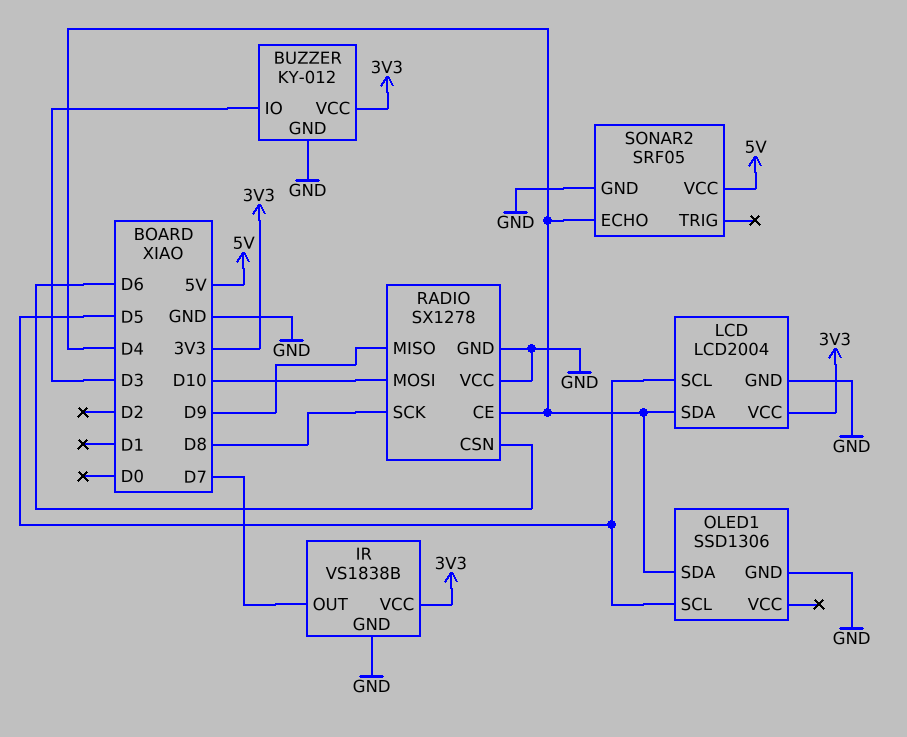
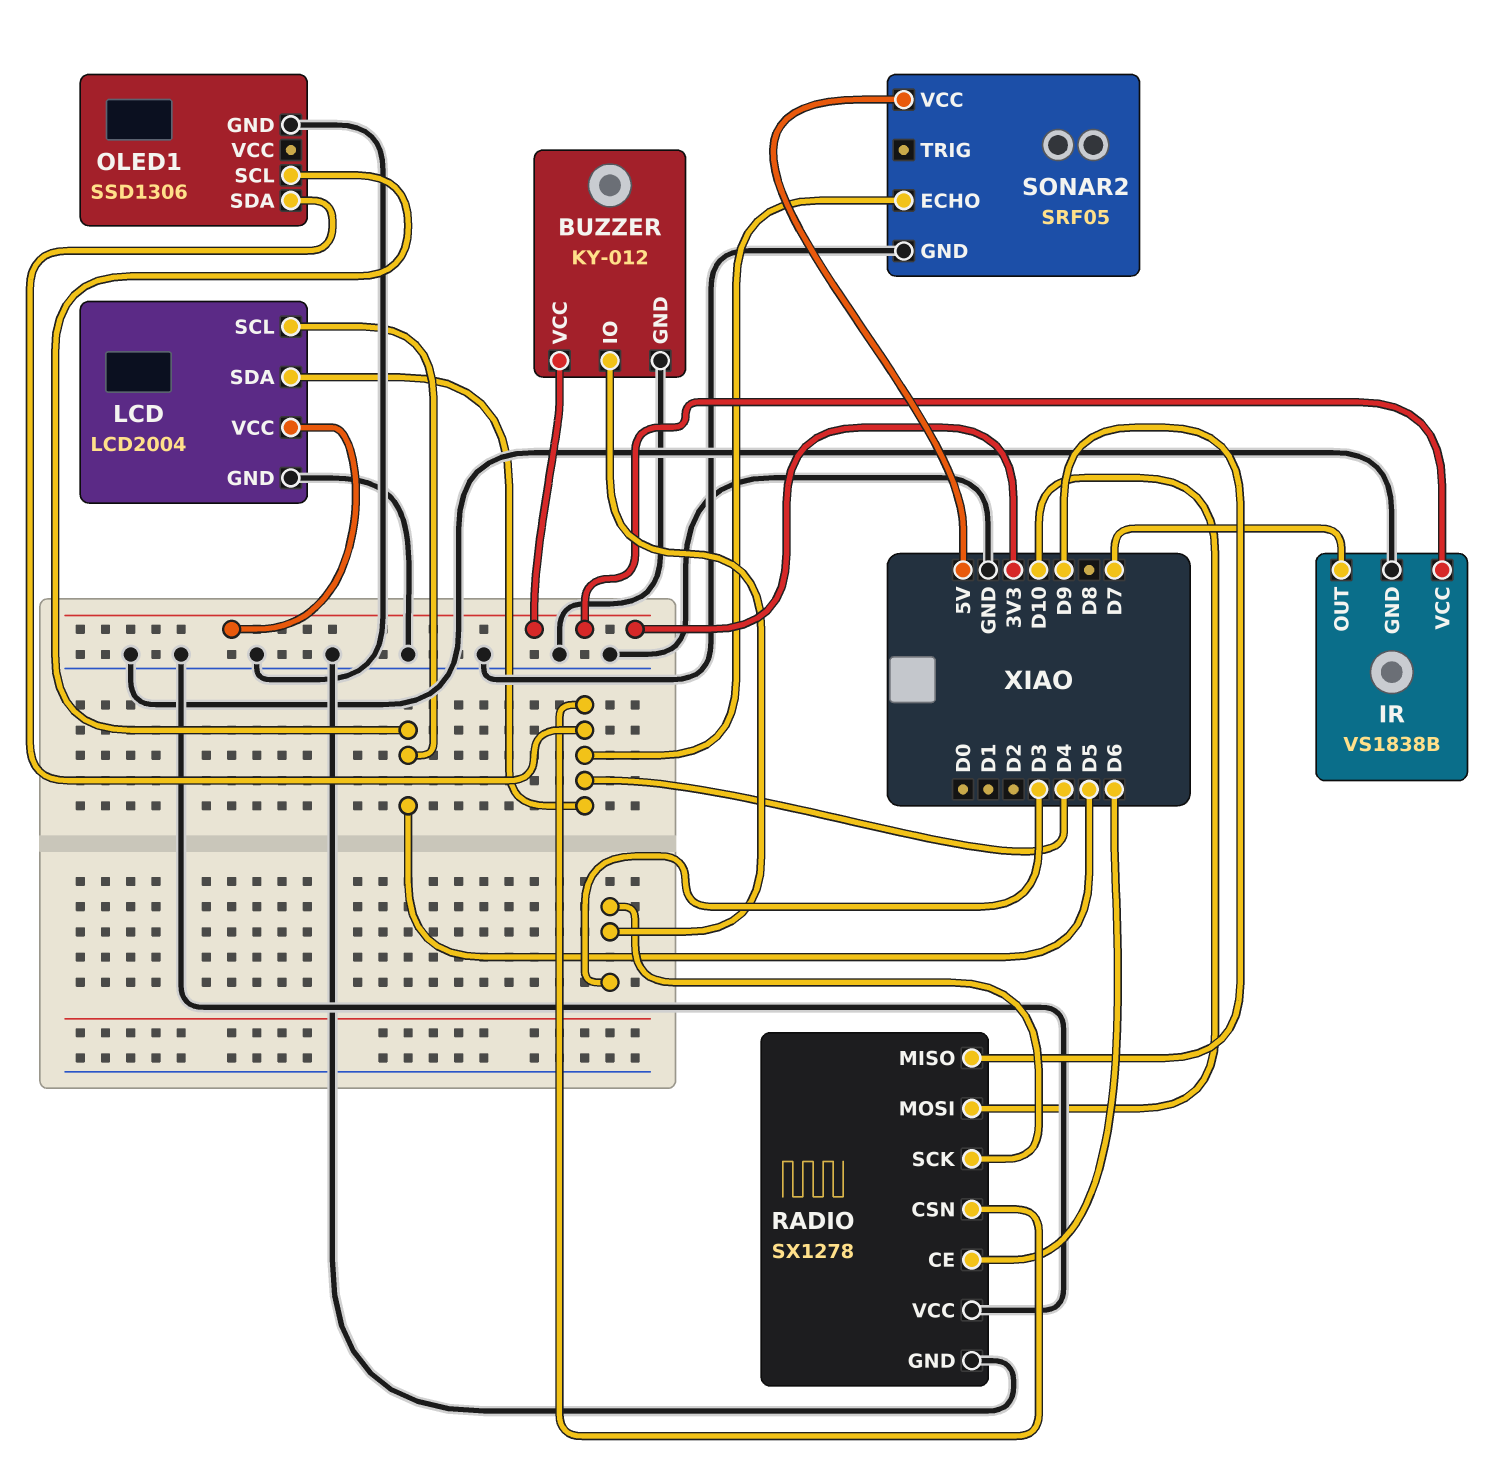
RADIO pin CE: D4 -> D6
RADIO pin CSN: D6 -> D4
RADIO pin SCK: D8 -> D3

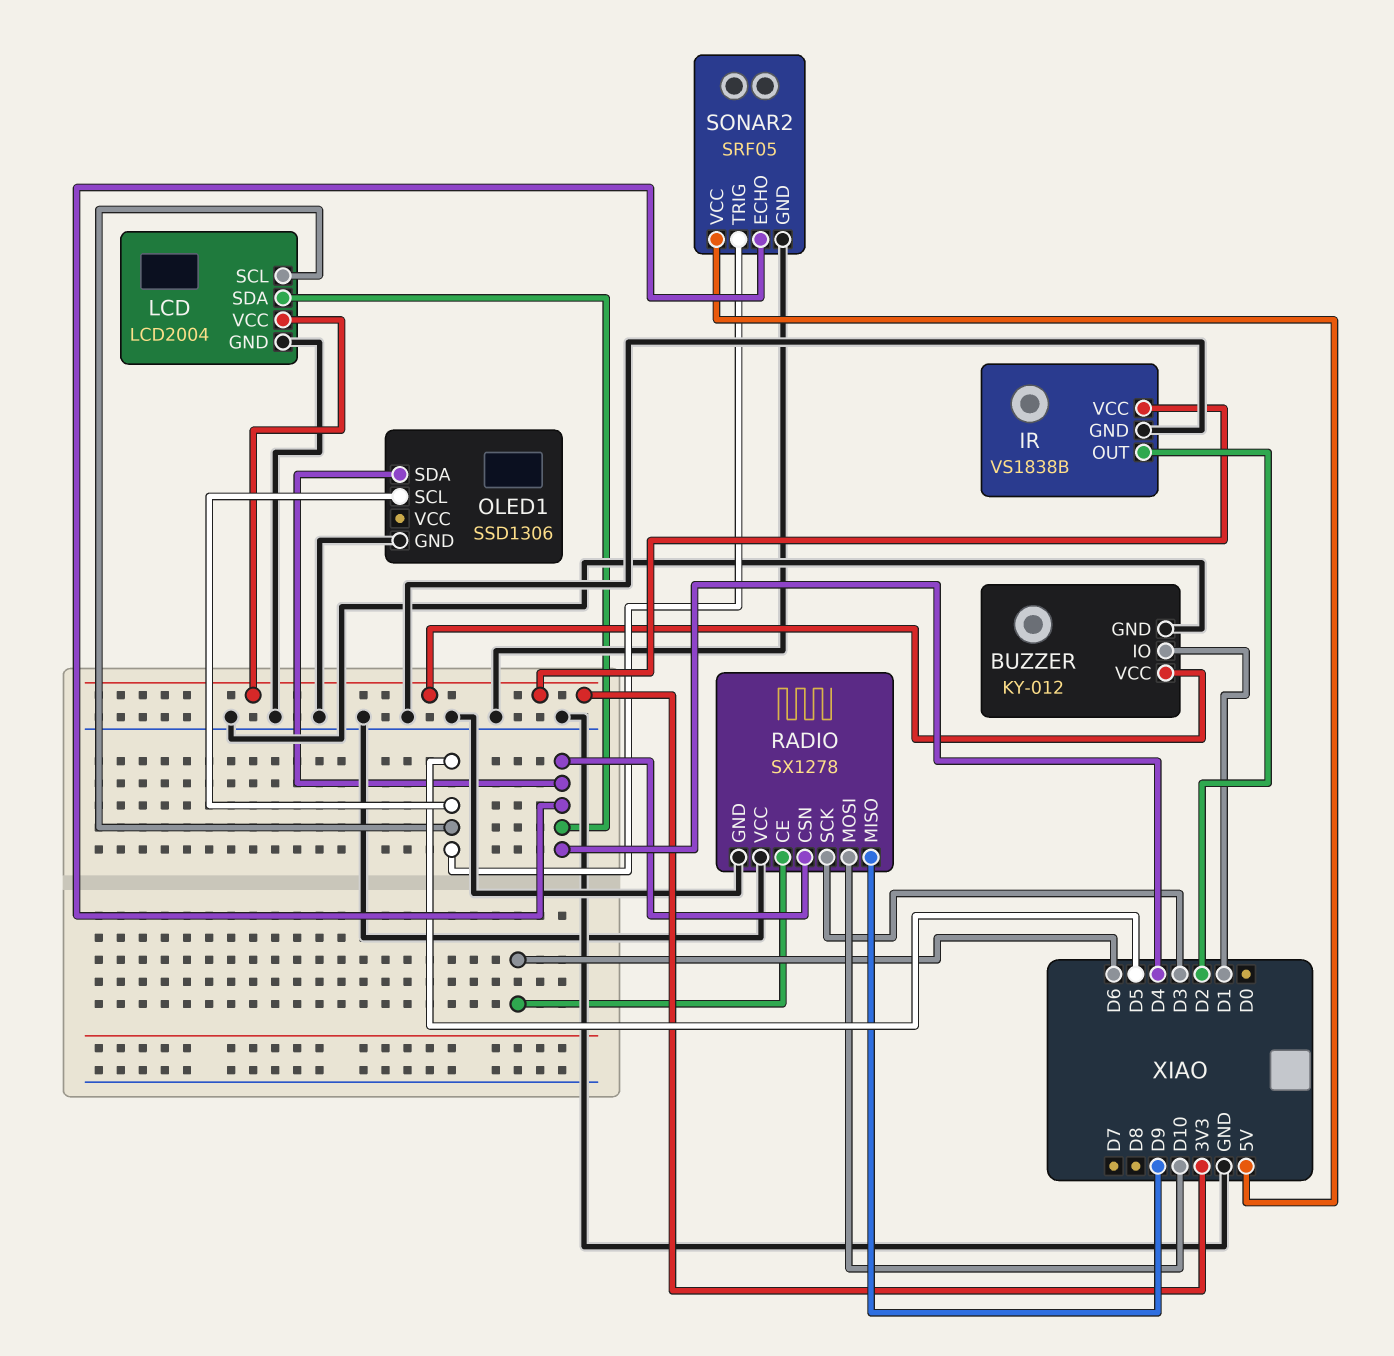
BUZZER pin IO: D3 -> D1
IR pin OUT: D7 -> D2
SONAR2 pin TRIG: none -> D5

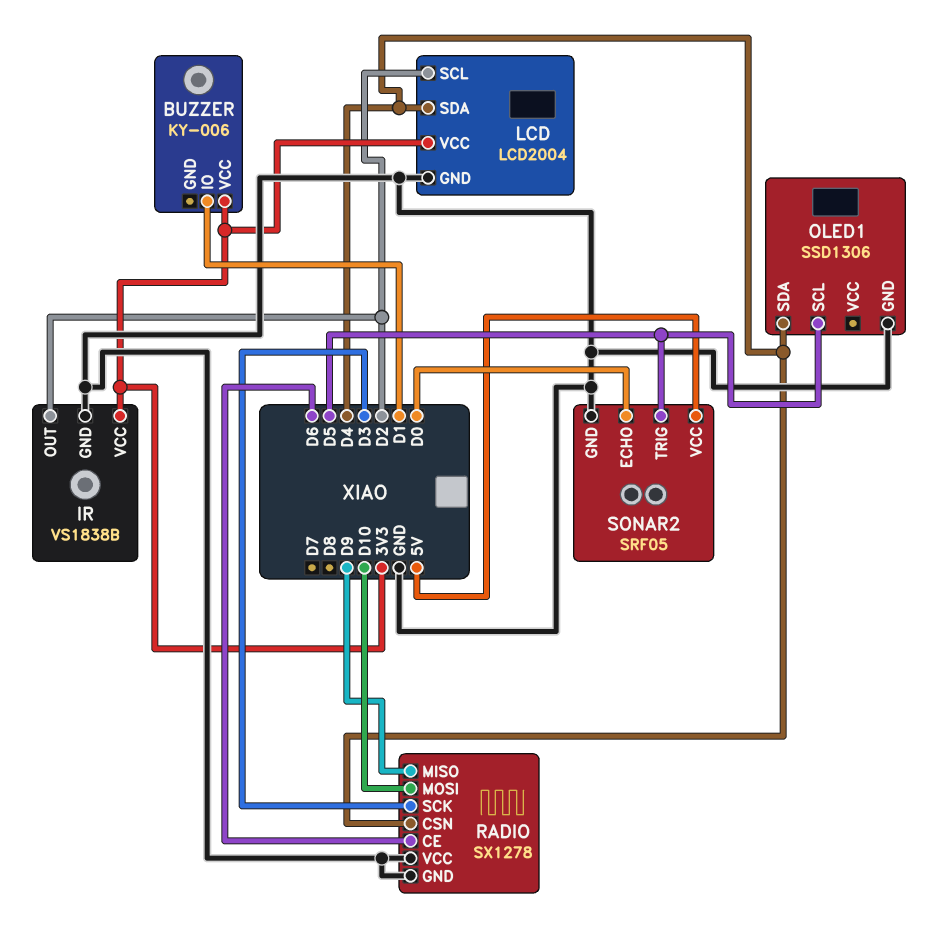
BUZZER: KY-012 -> KY-006
BUZZER pin GND: GND -> none
LCD pin SCL: D5 -> D2
SONAR2 pin ECHO: D4 -> D0

